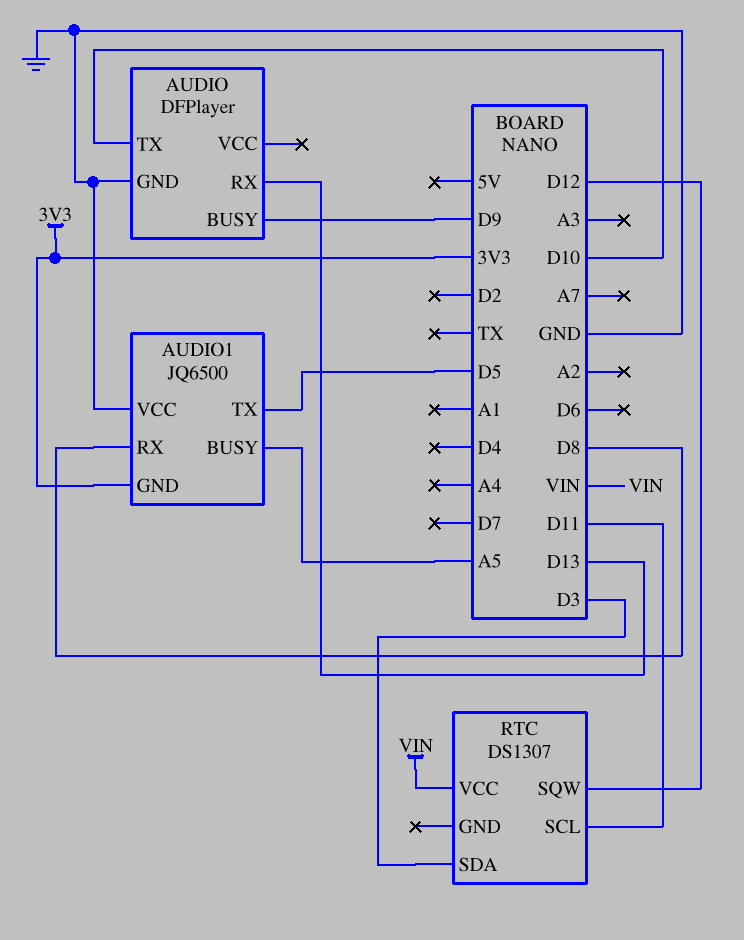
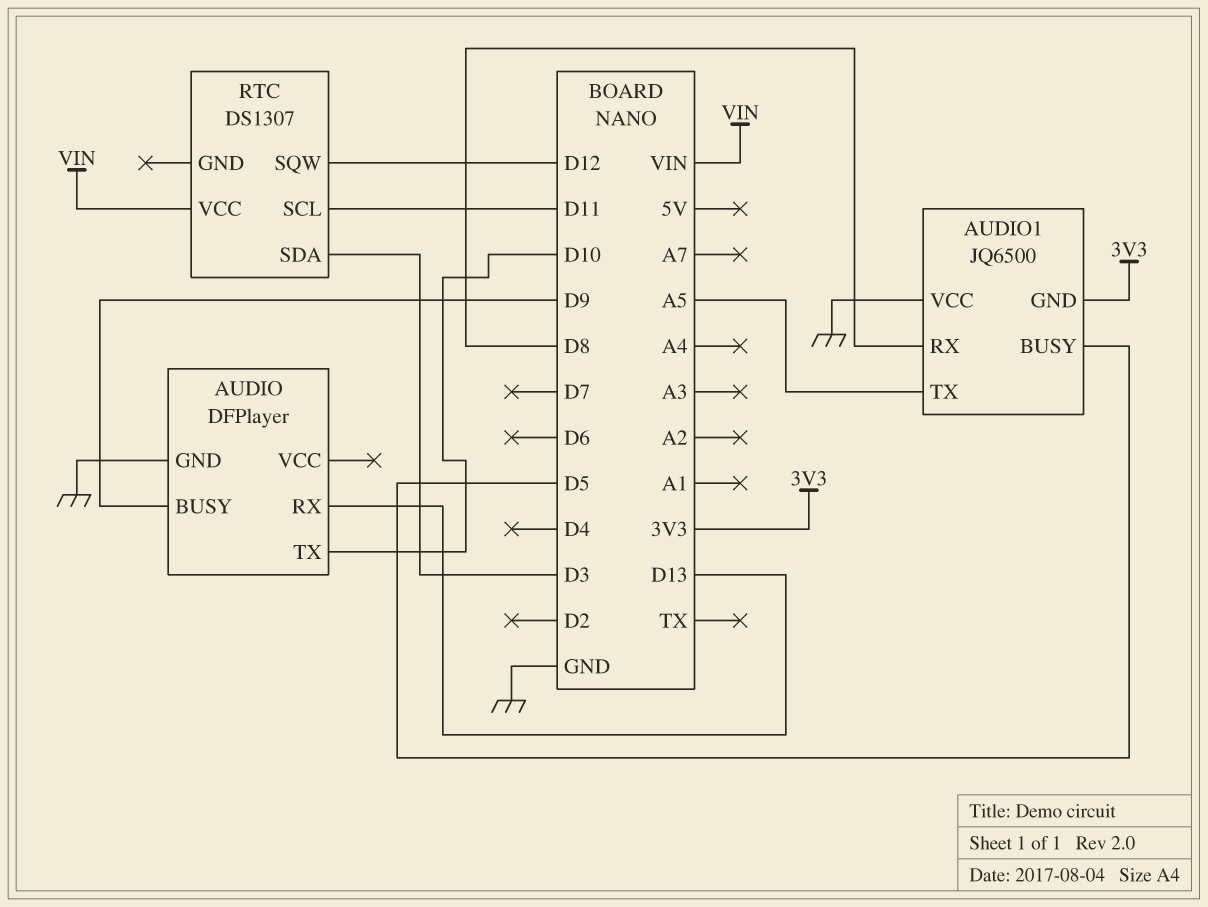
AUDIO1 pin BUSY: A5 -> D5
AUDIO1 pin TX: D5 -> A5

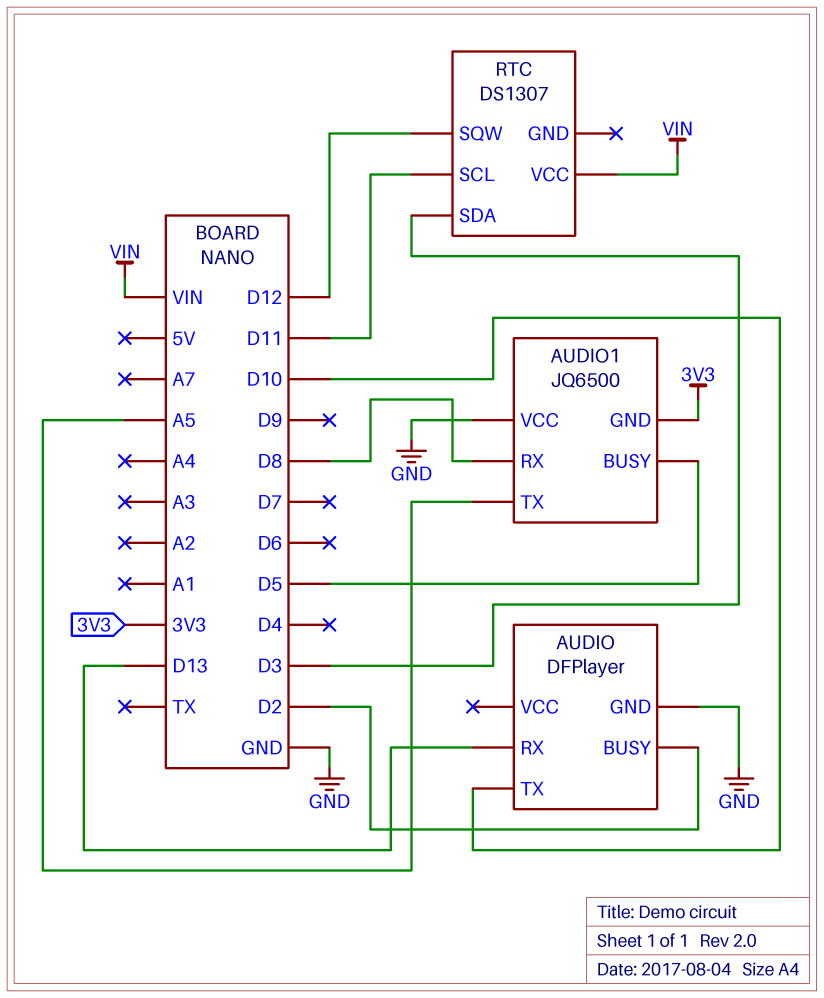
AUDIO pin BUSY: D9 -> D2

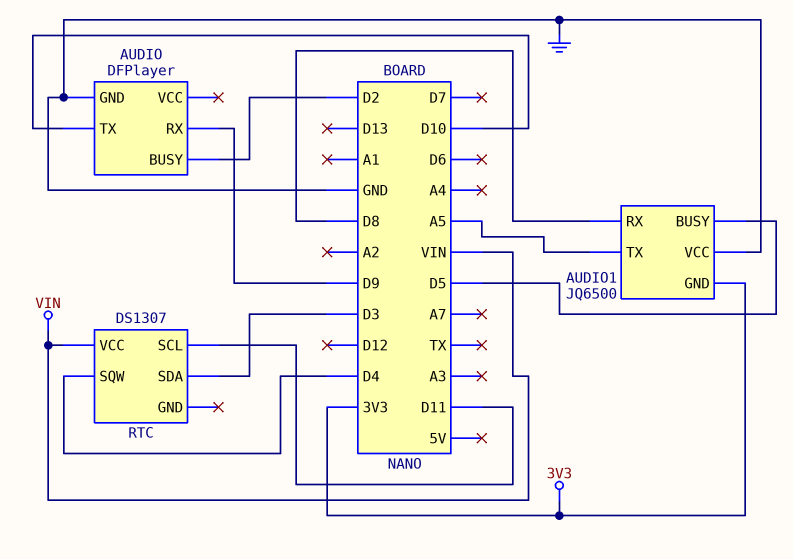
AUDIO pin RX: D13 -> D9
RTC pin SQW: D12 -> D4

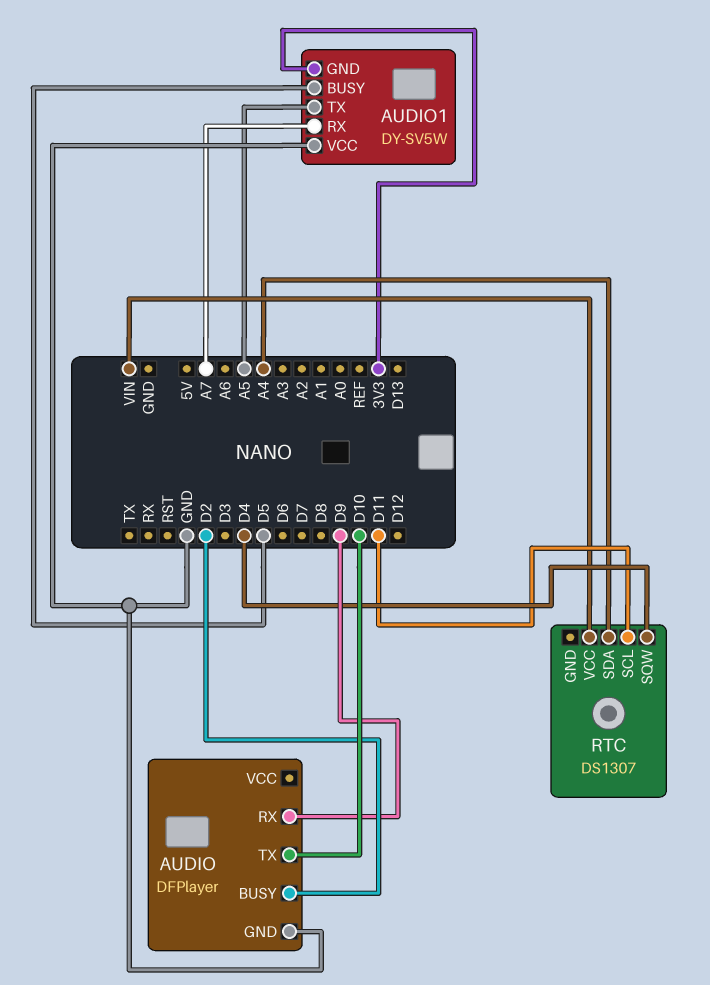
AUDIO1: JQ6500 -> DY-SV5W
AUDIO1 pin RX: D8 -> A7
RTC pin SDA: D3 -> A4

